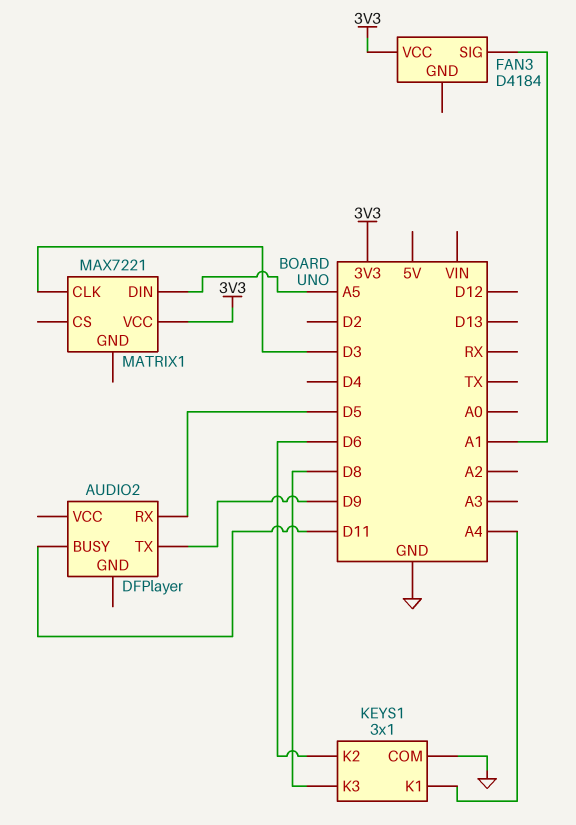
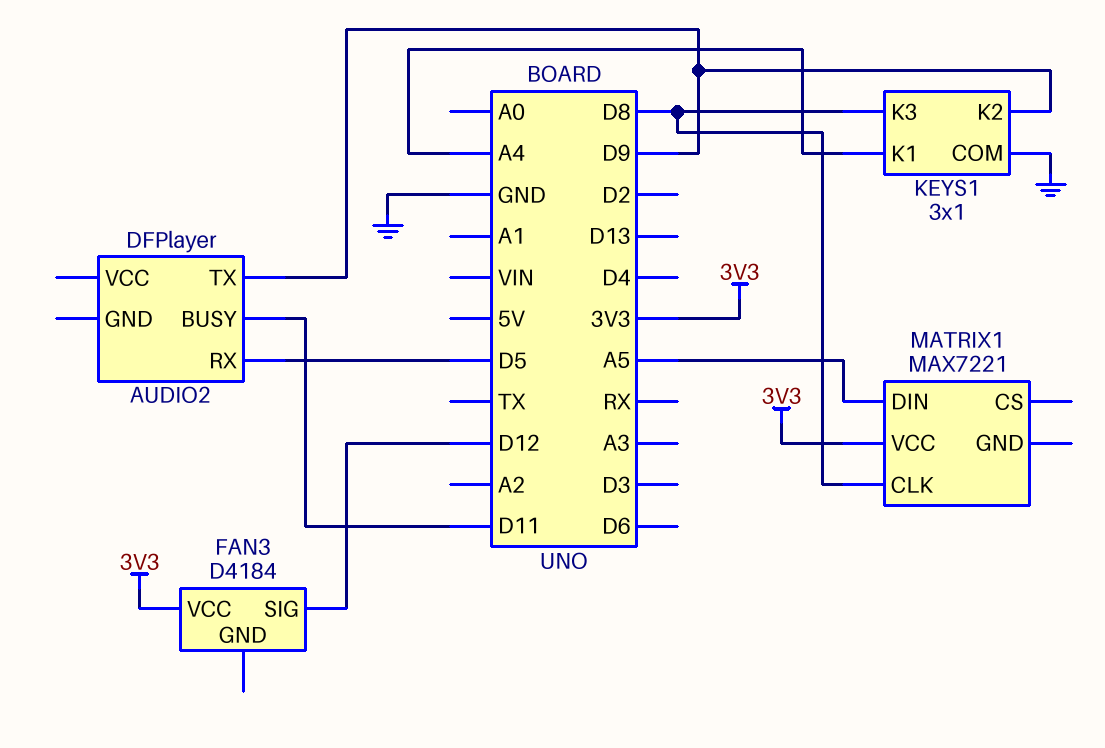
FAN3 pin SIG: A1 -> D12
KEYS1 pin K2: D6 -> D9
MATRIX1 pin CLK: D3 -> D8

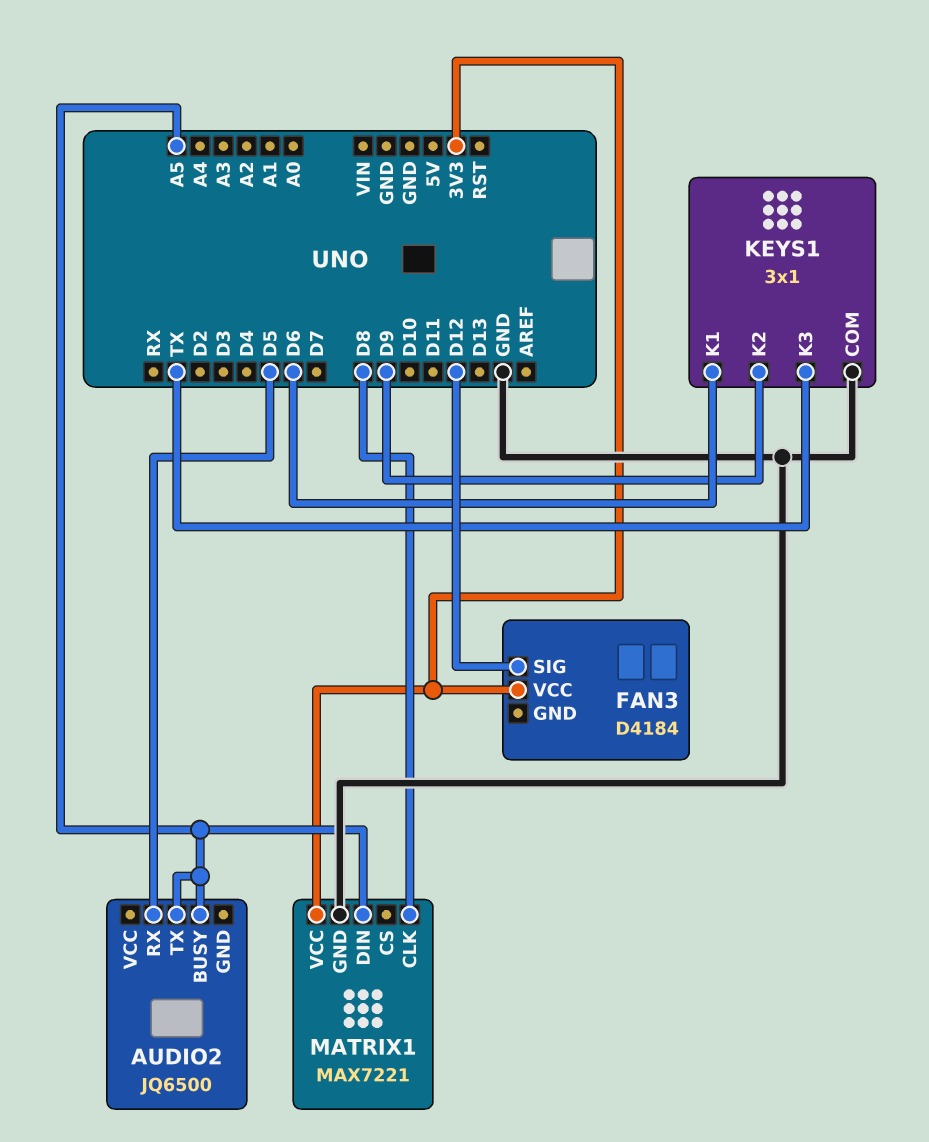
AUDIO2: DFPlayer -> JQ6500
AUDIO2 pin BUSY: D11 -> A5
AUDIO2 pin TX: D9 -> A5
KEYS1 pin K1: A4 -> D6
KEYS1 pin K3: D8 -> TX
MATRIX1 pin GND: none -> GND

